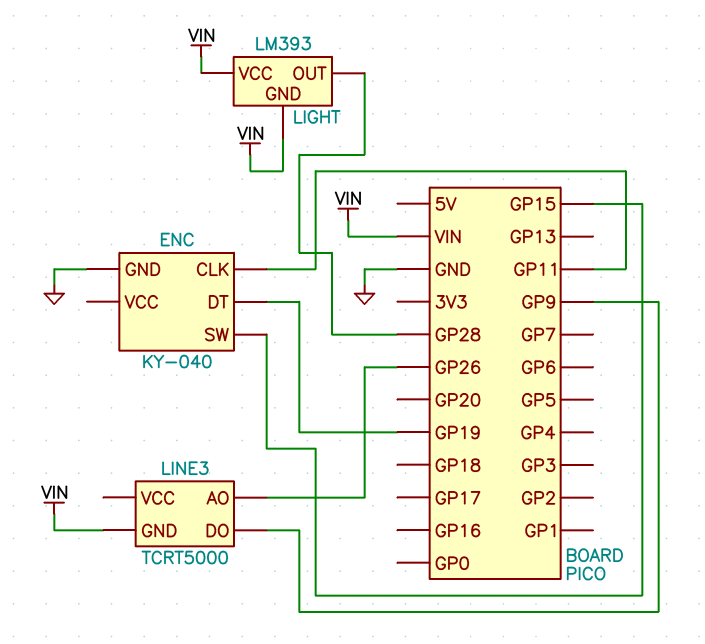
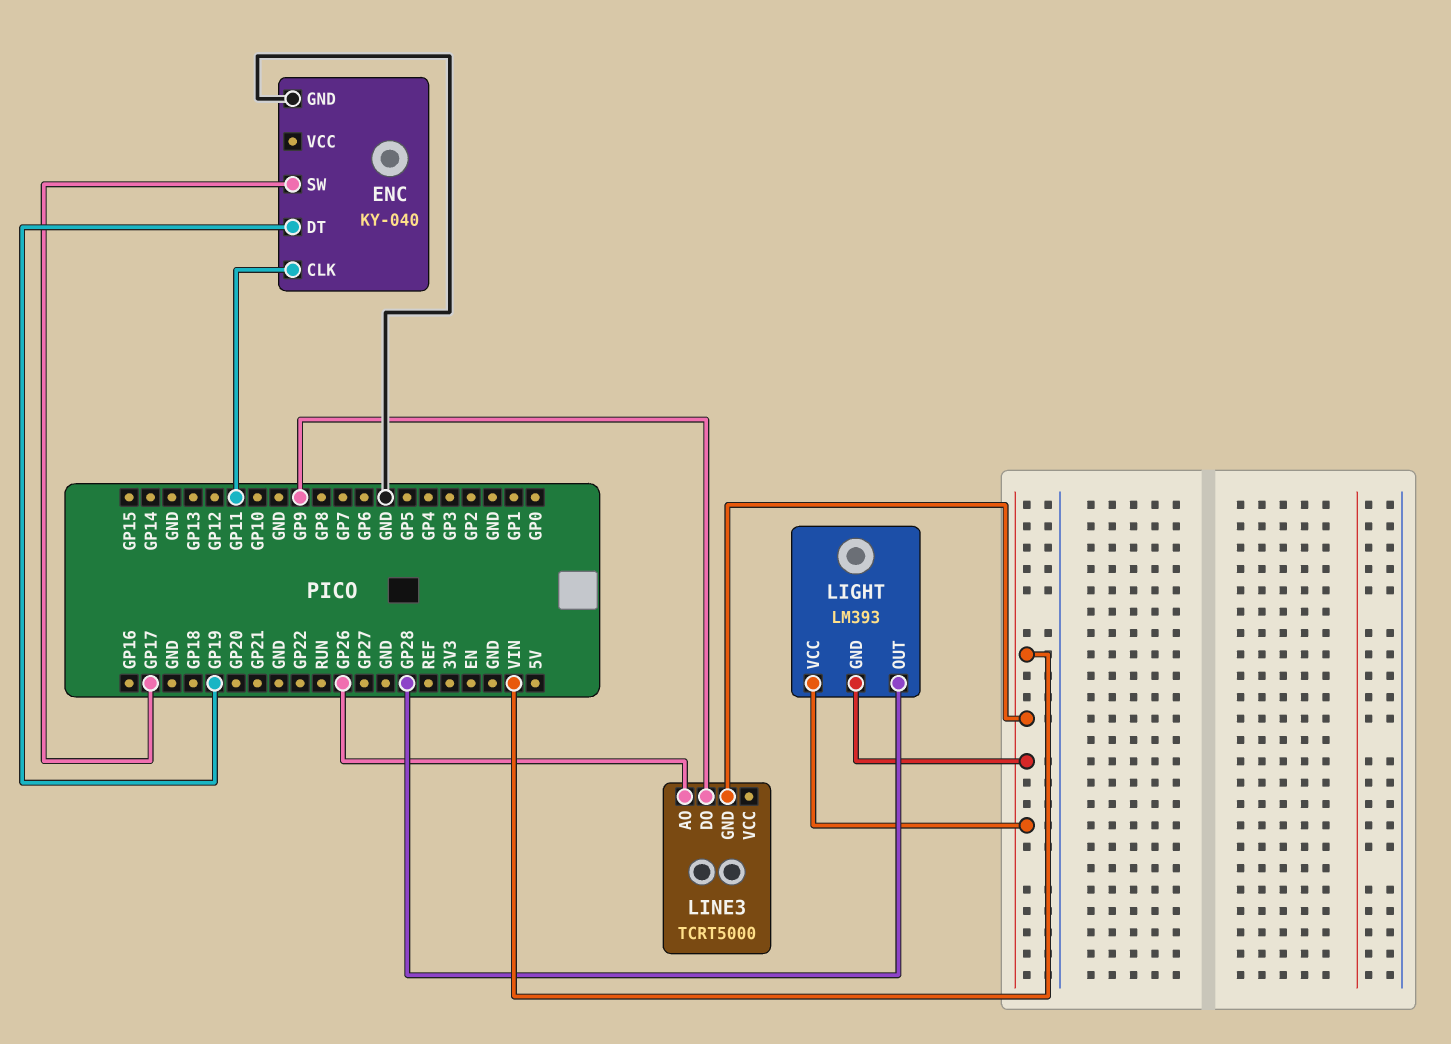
ENC pin SW: GP15 -> GP17

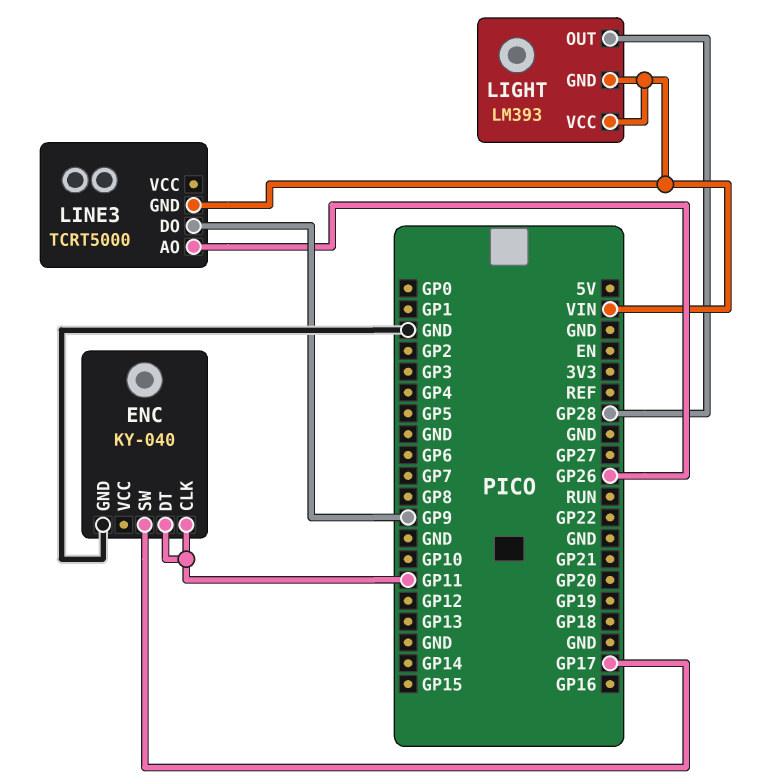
ENC pin DT: GP19 -> GP11

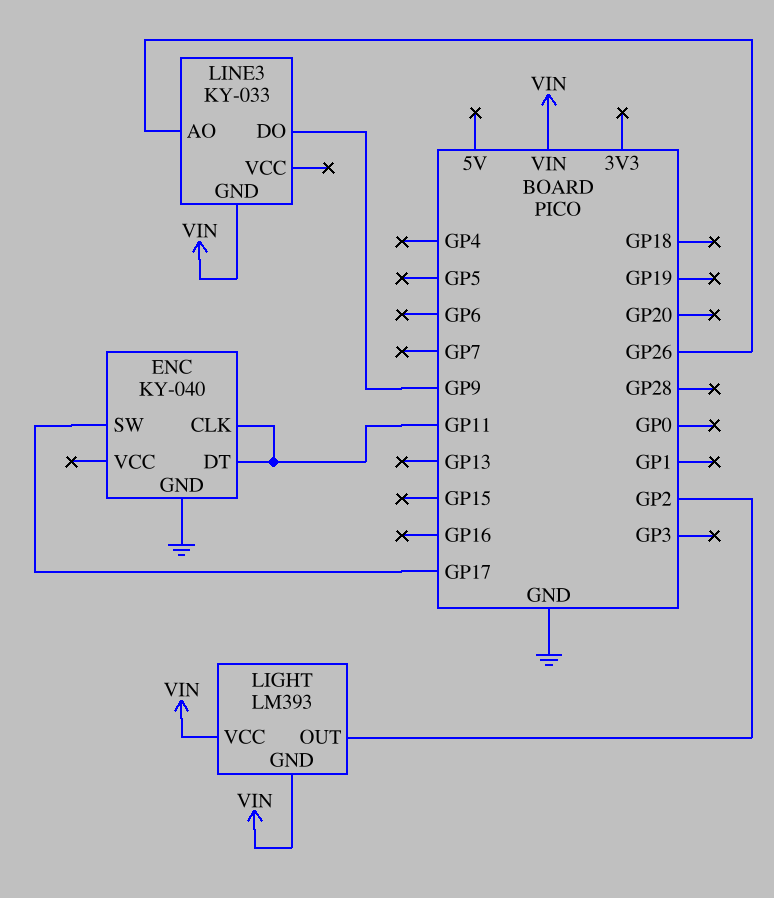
LIGHT pin OUT: GP28 -> GP2
LINE3: TCRT5000 -> KY-033

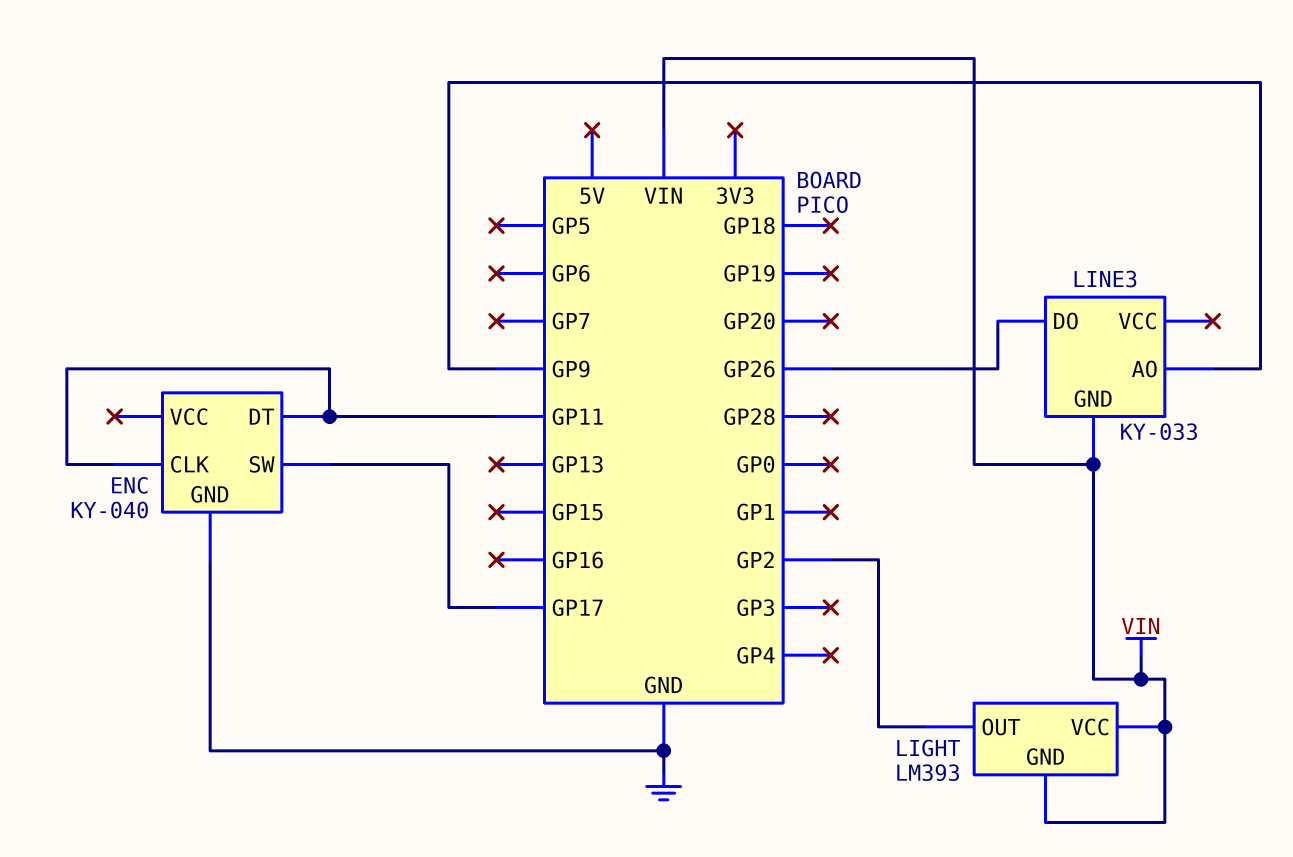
LINE3 pin AO: GP26 -> GP9
LINE3 pin DO: GP9 -> GP26

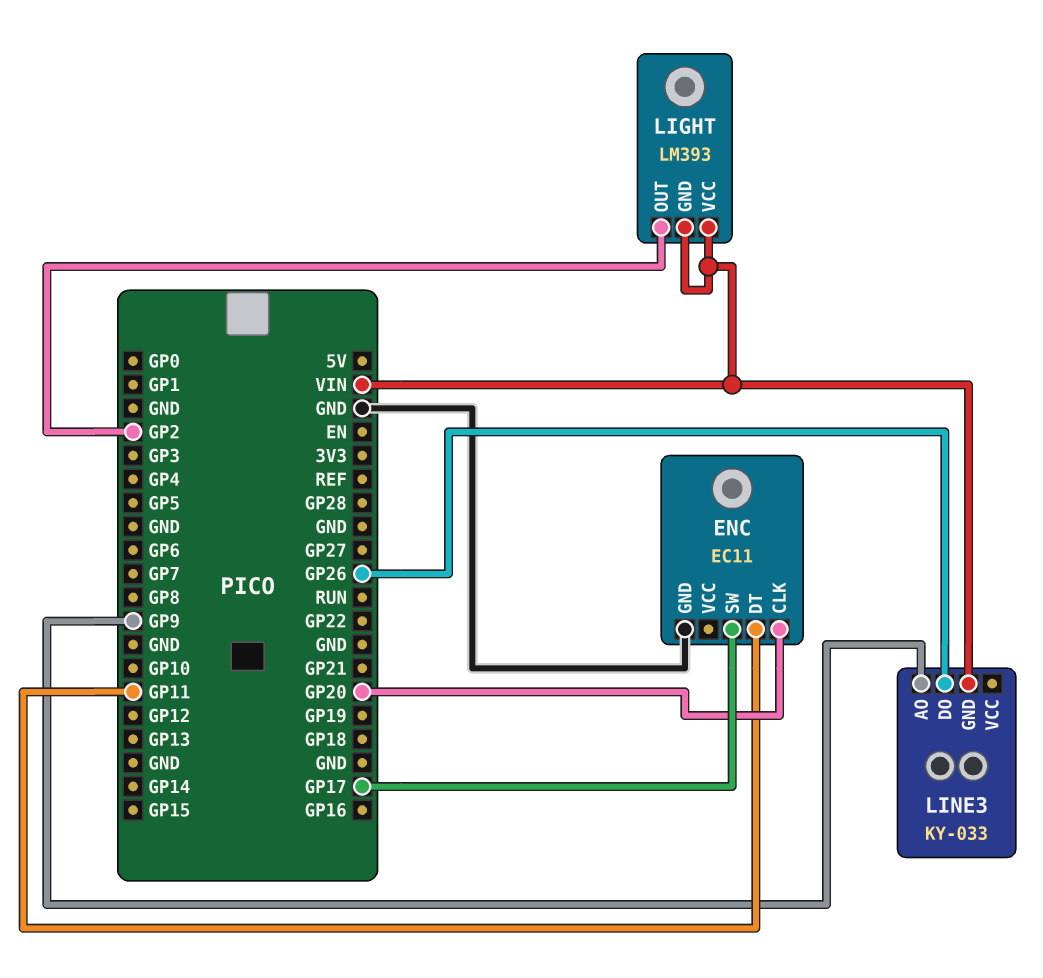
ENC: KY-040 -> EC11
ENC pin CLK: GP11 -> GP20

